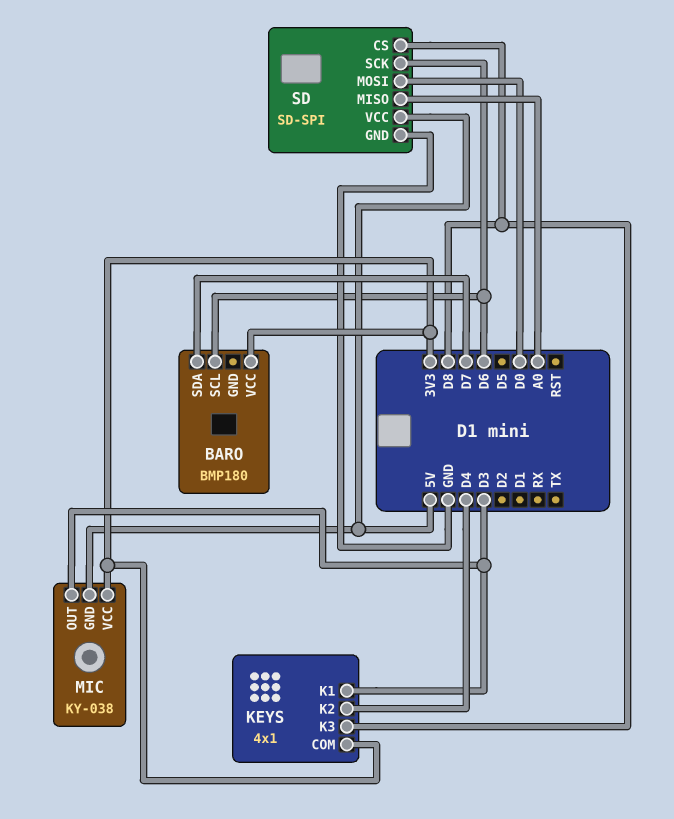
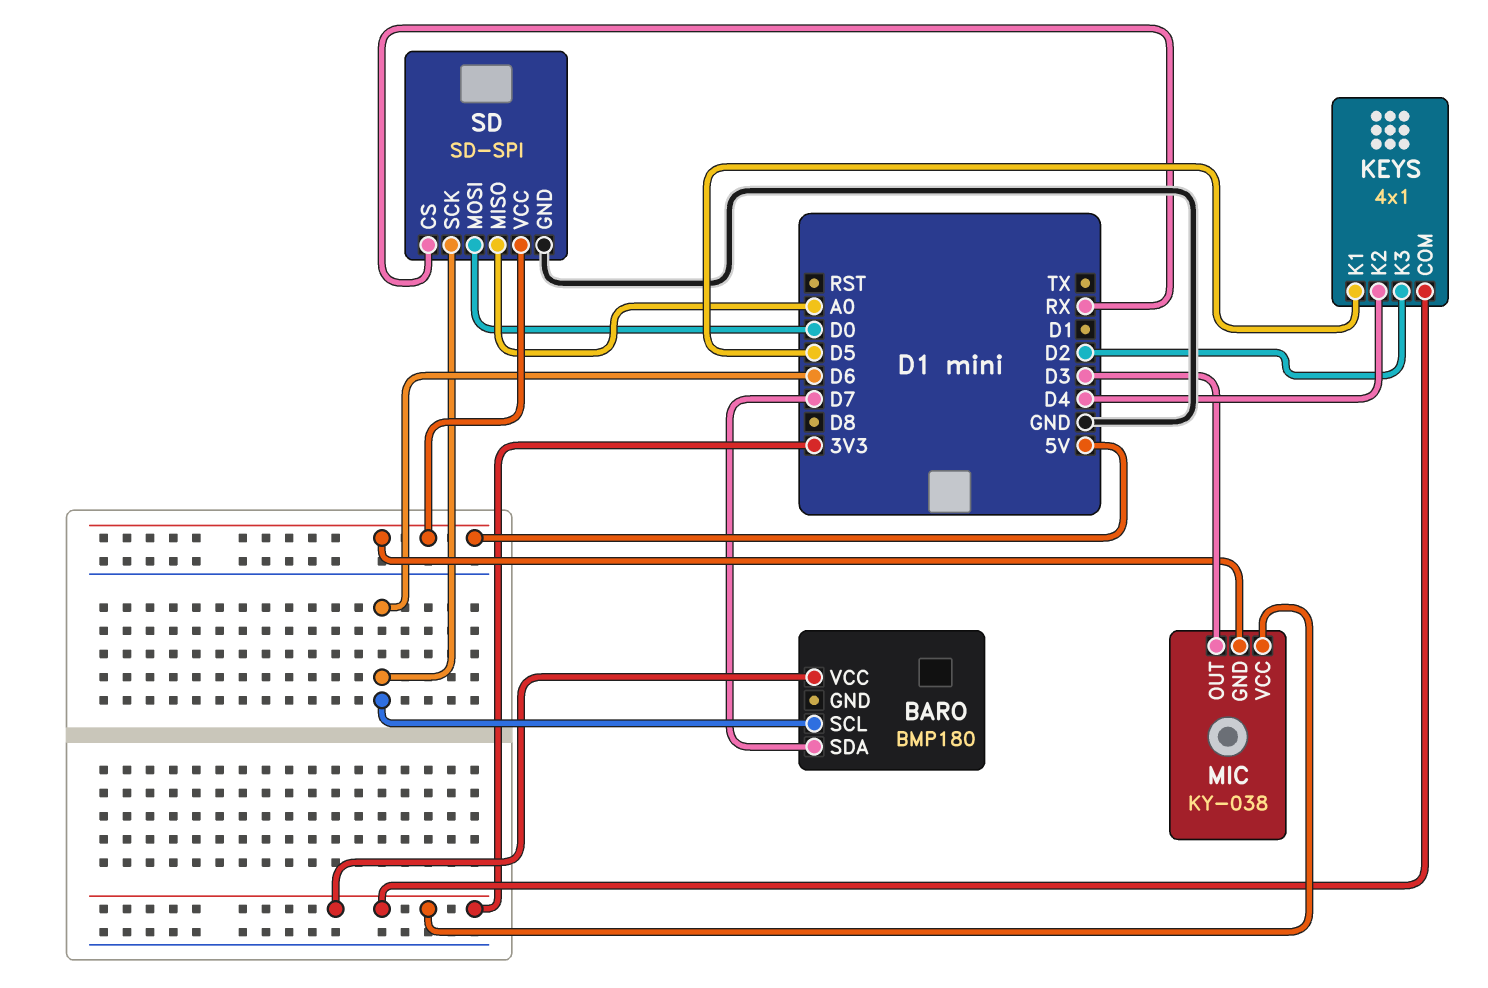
KEYS pin K1: D3 -> D5
KEYS pin K3: D8 -> D2
SD pin CS: D8 -> RX

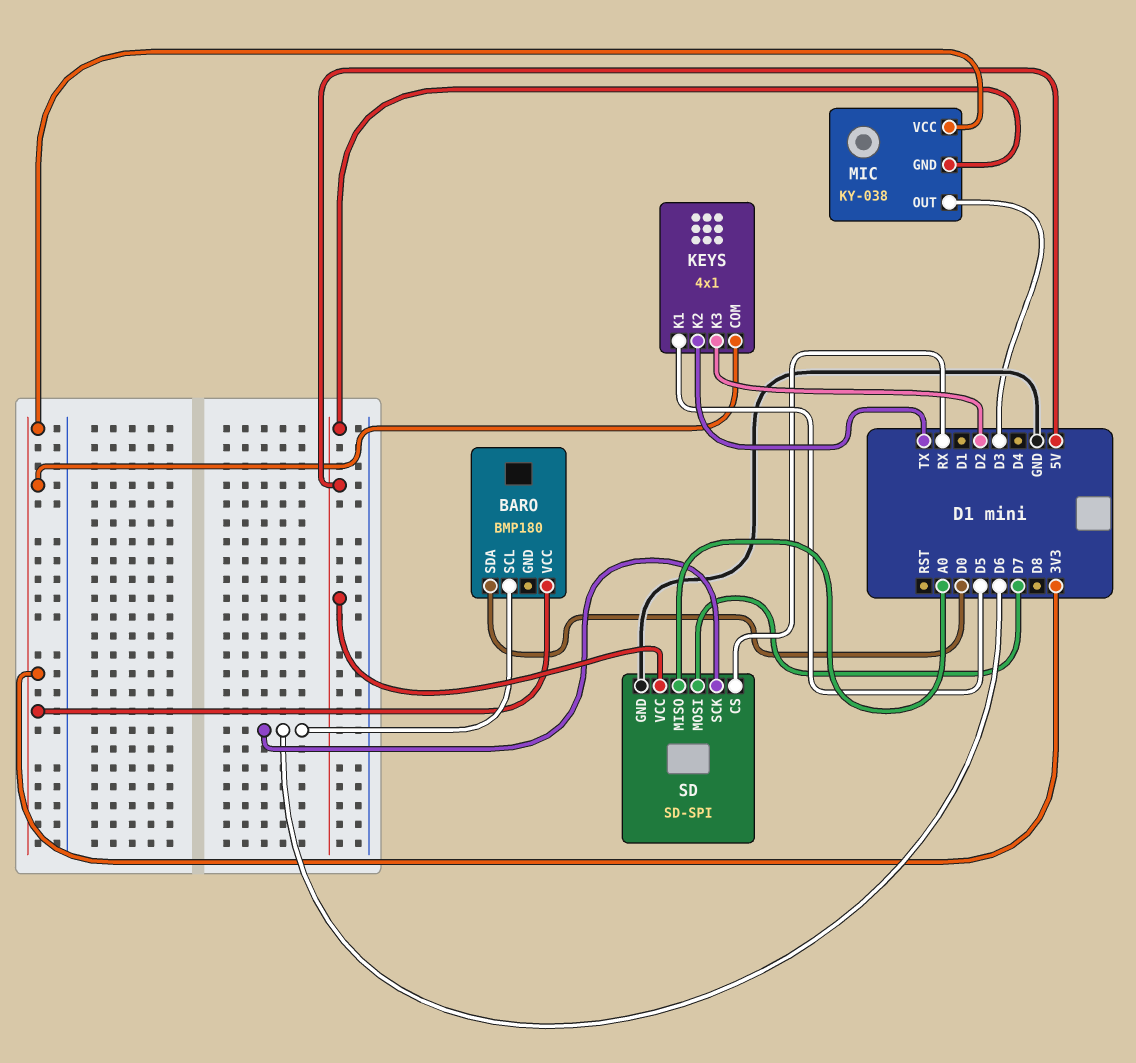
BARO pin SDA: D7 -> D0
KEYS pin K2: D4 -> TX
SD pin MOSI: D0 -> D7

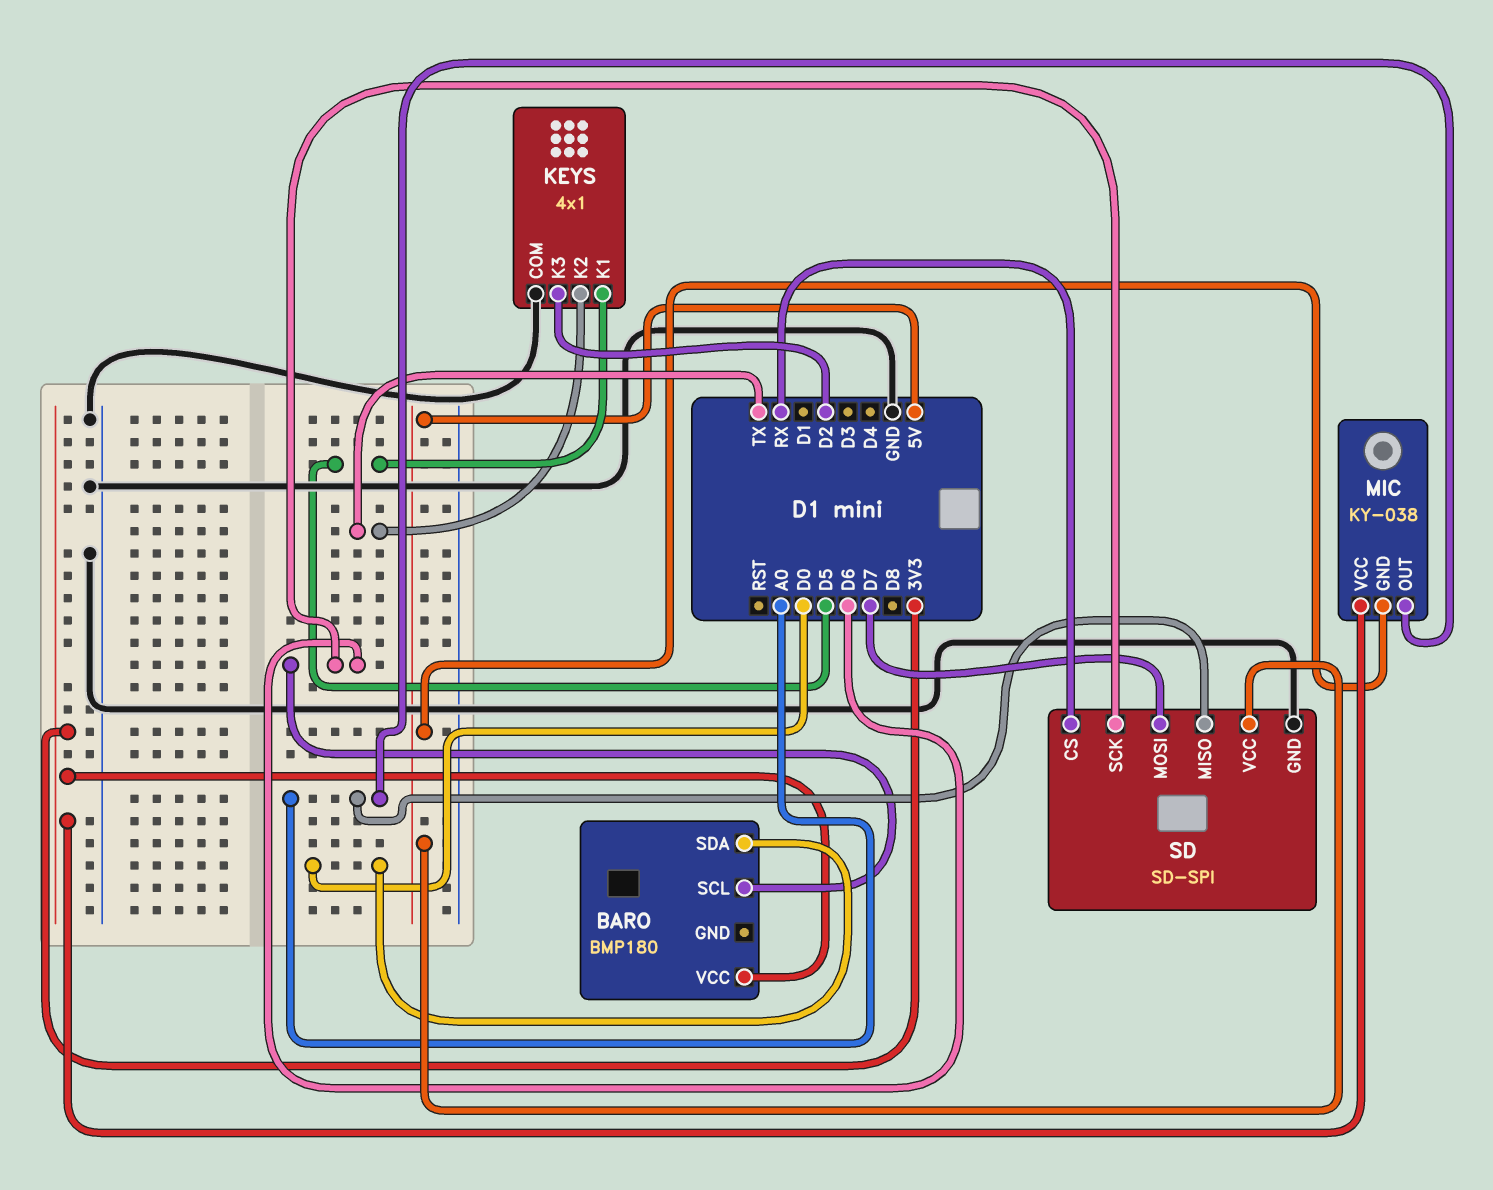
KEYS pin COM: 3V3 -> GND
MIC pin OUT: D3 -> A0

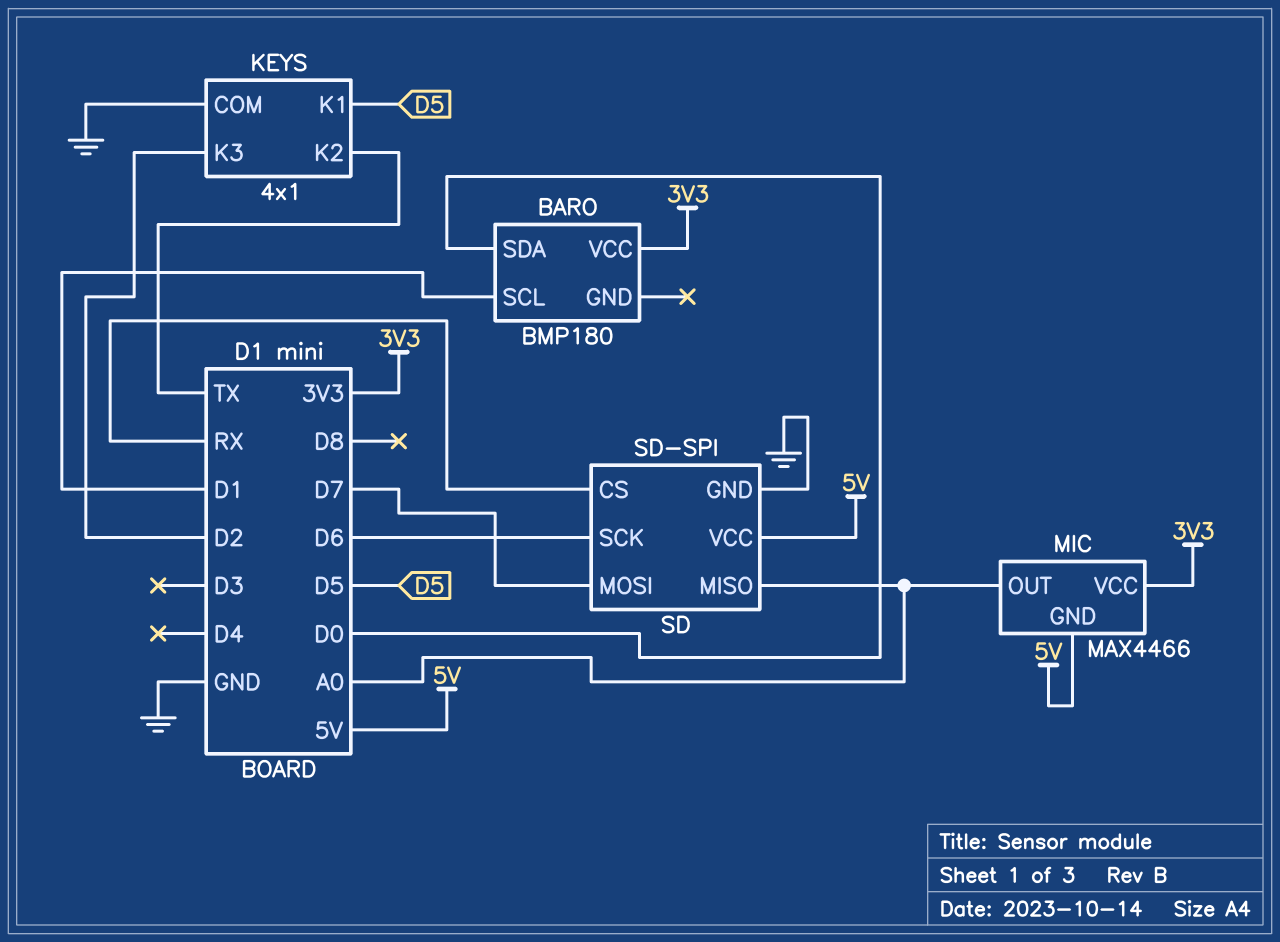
BARO pin SCL: D6 -> D1
MIC: KY-038 -> MAX4466

